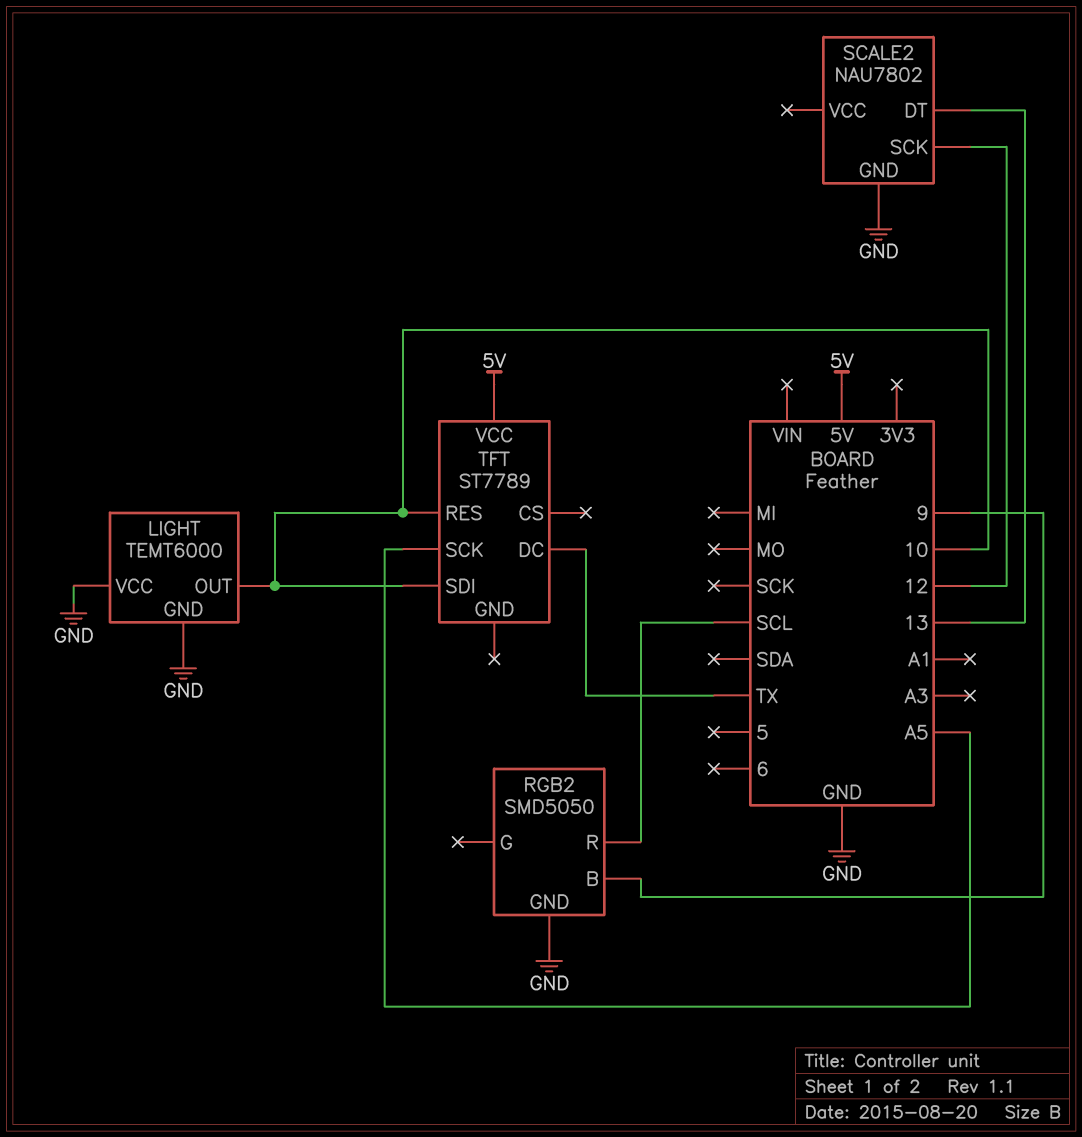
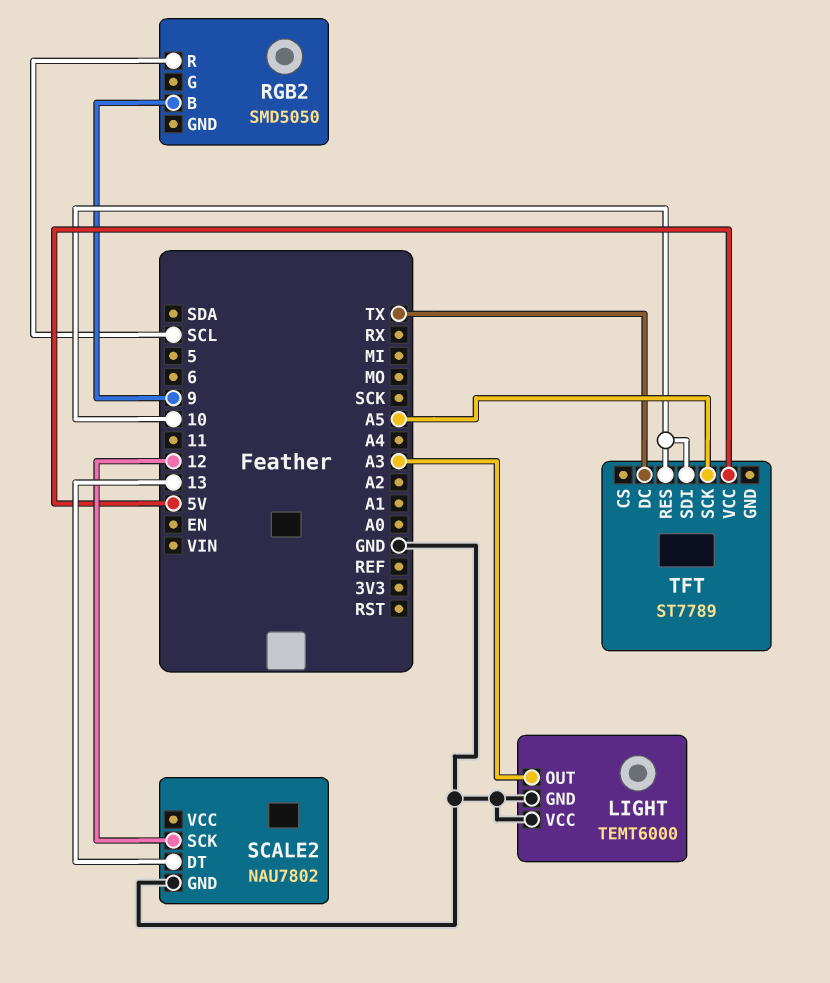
LIGHT pin OUT: 10 -> A3
RGB2 pin GND: GND -> none

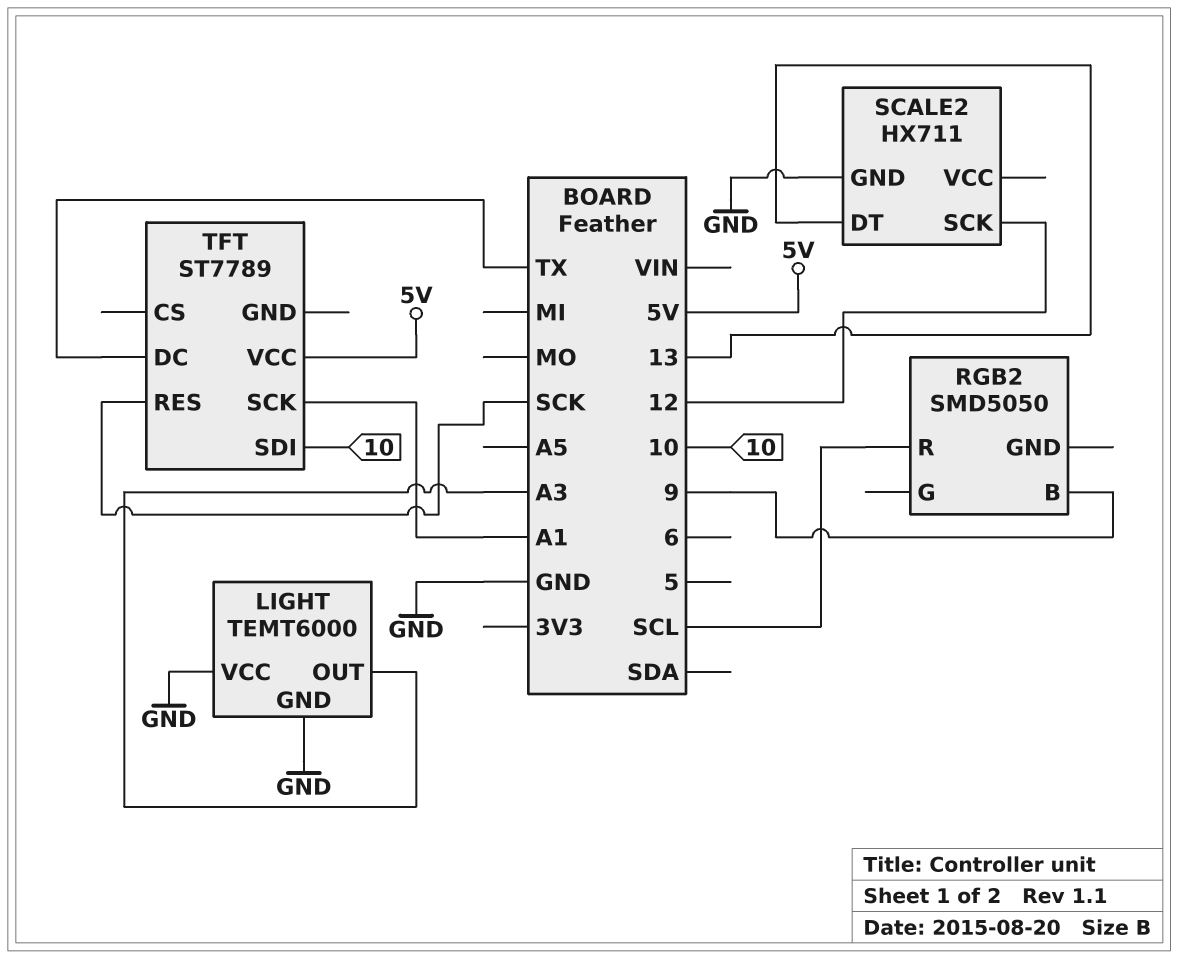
SCALE2: NAU7802 -> HX711
TFT pin RES: 10 -> SCK
TFT pin SCK: A5 -> A1

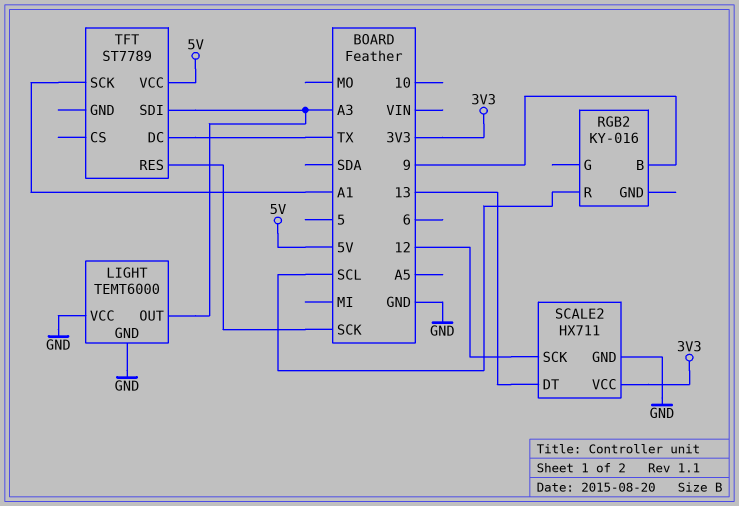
RGB2: SMD5050 -> KY-016
SCALE2 pin VCC: none -> 3V3
TFT pin SDI: 10 -> A3

